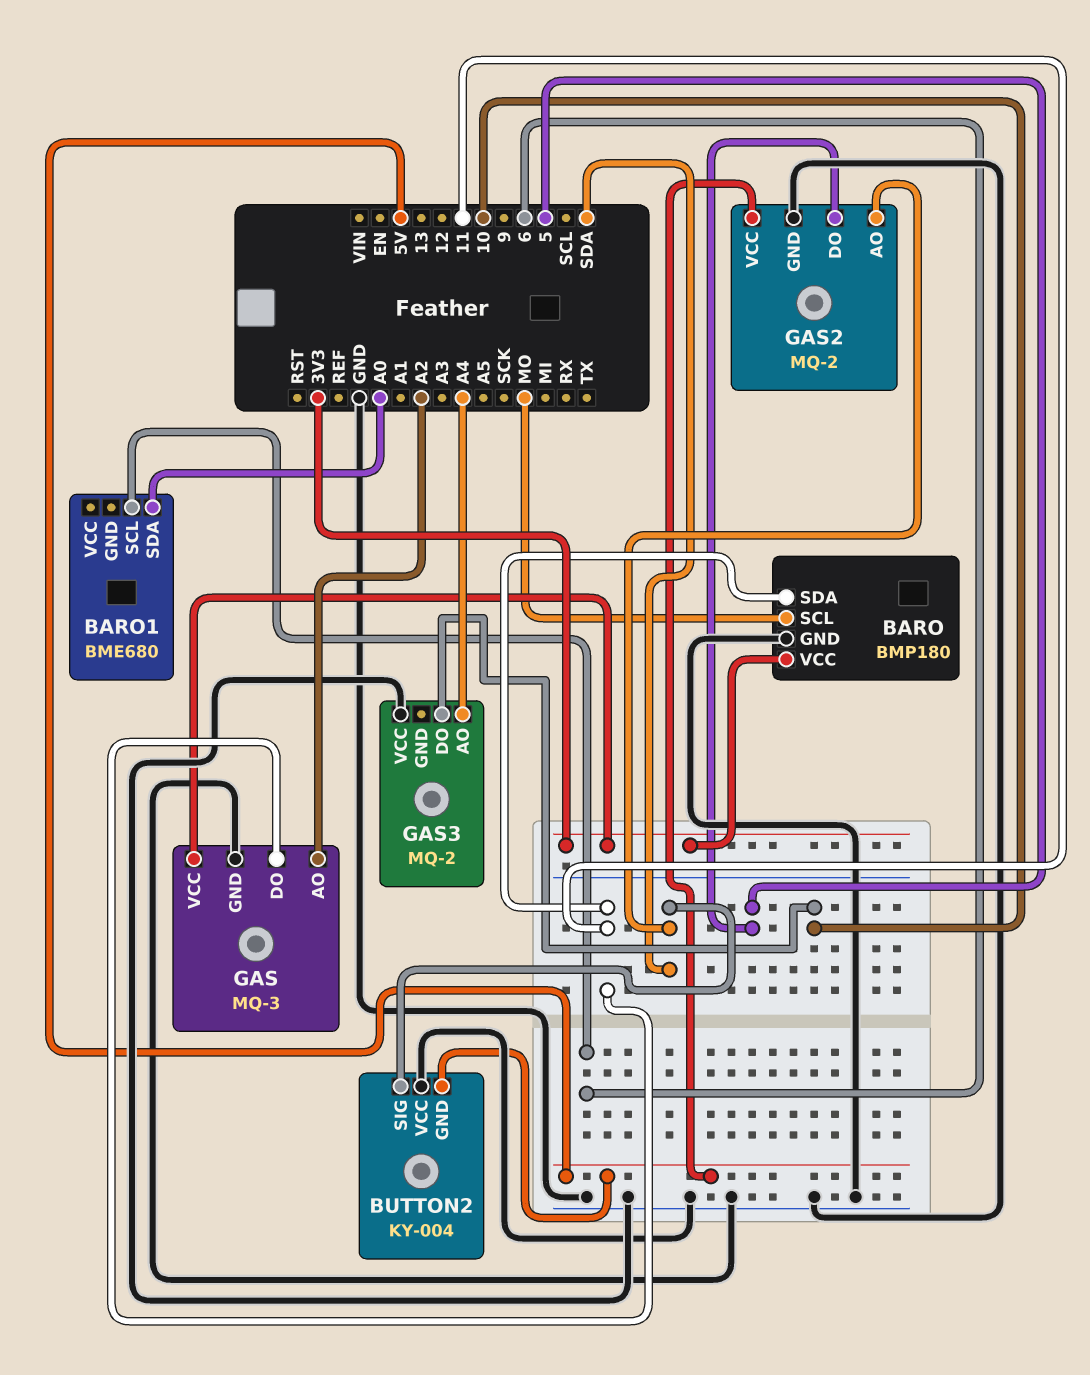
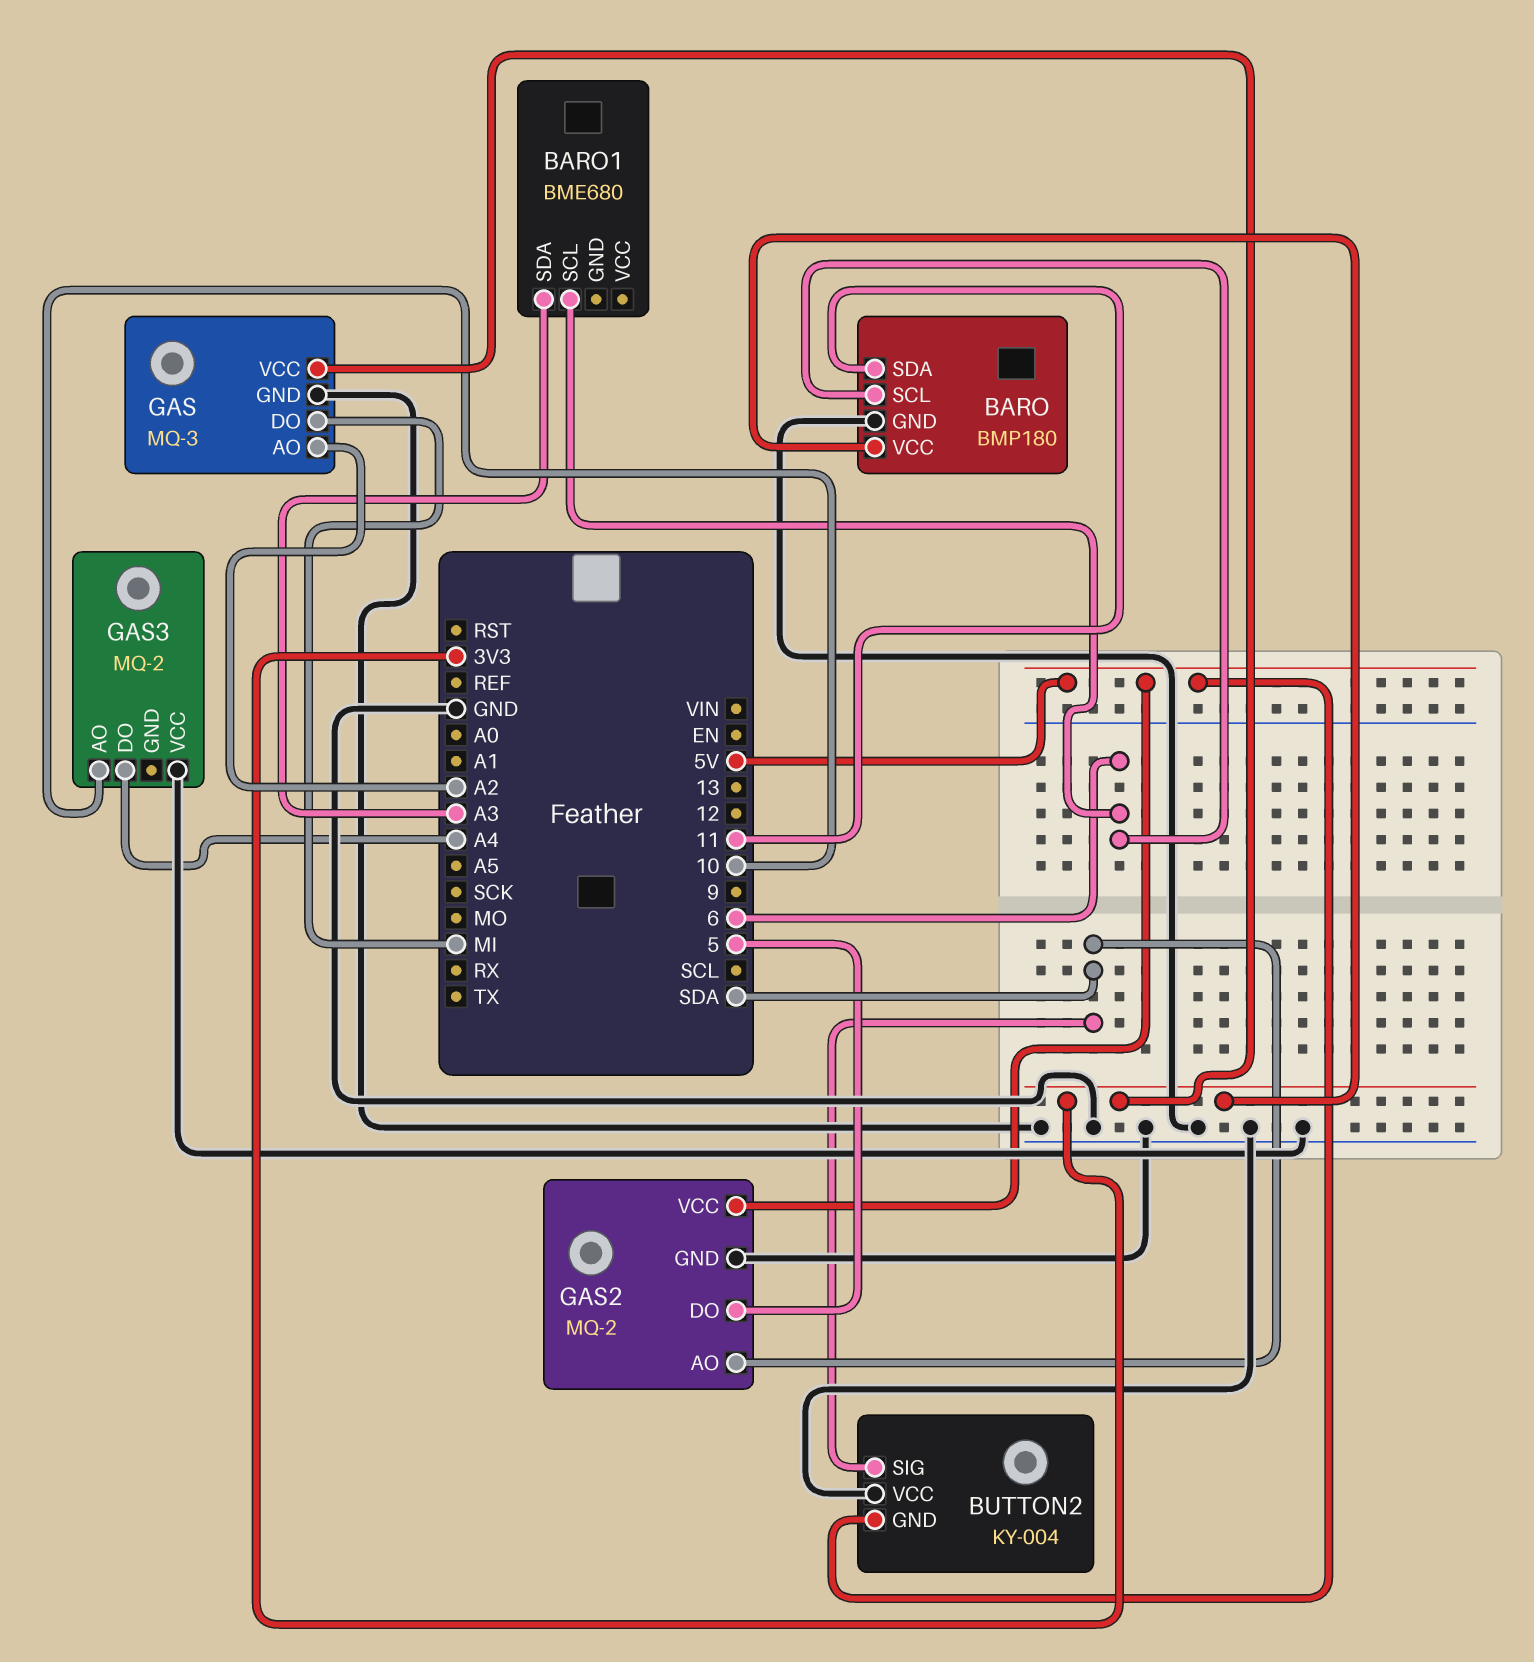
BARO pin SCL: MO -> 6
BARO1 pin SDA: A0 -> A3
GAS pin DO: 11 -> MI
GAS3 pin AO: A4 -> 10
GAS3 pin DO: 10 -> A4

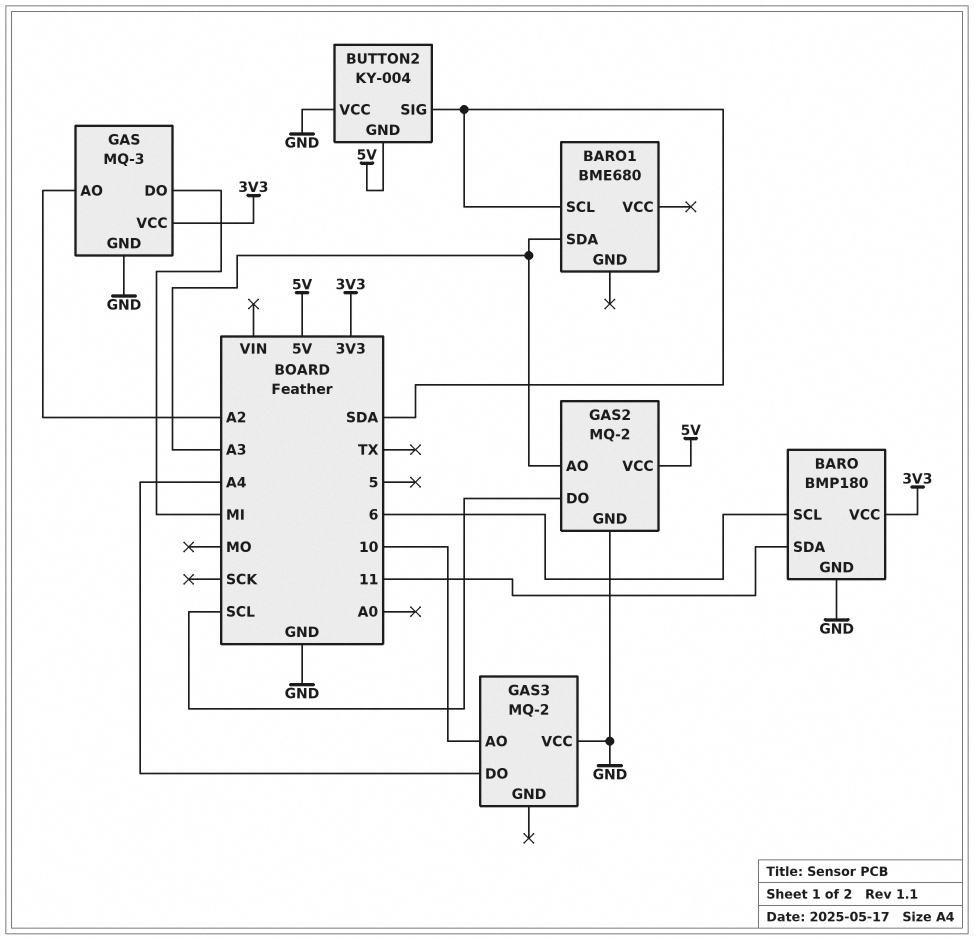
BARO1 pin SCL: 6 -> SDA
GAS2 pin AO: SDA -> A3
GAS2 pin DO: 5 -> SCL

